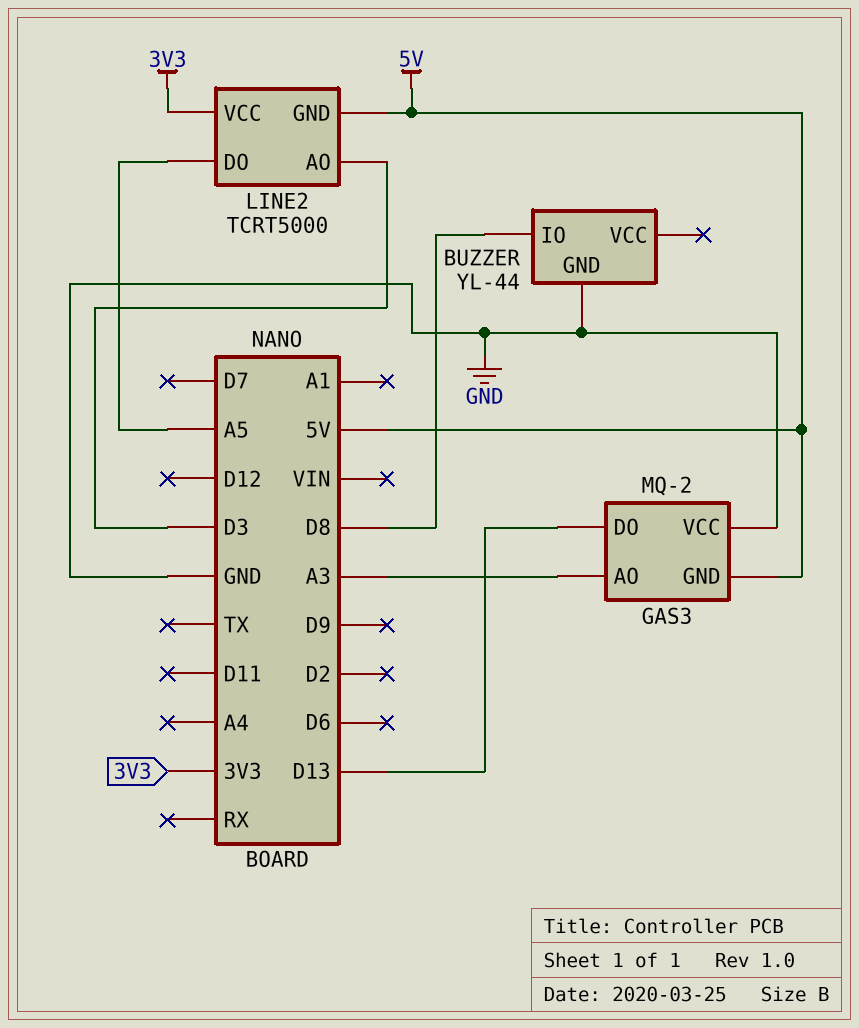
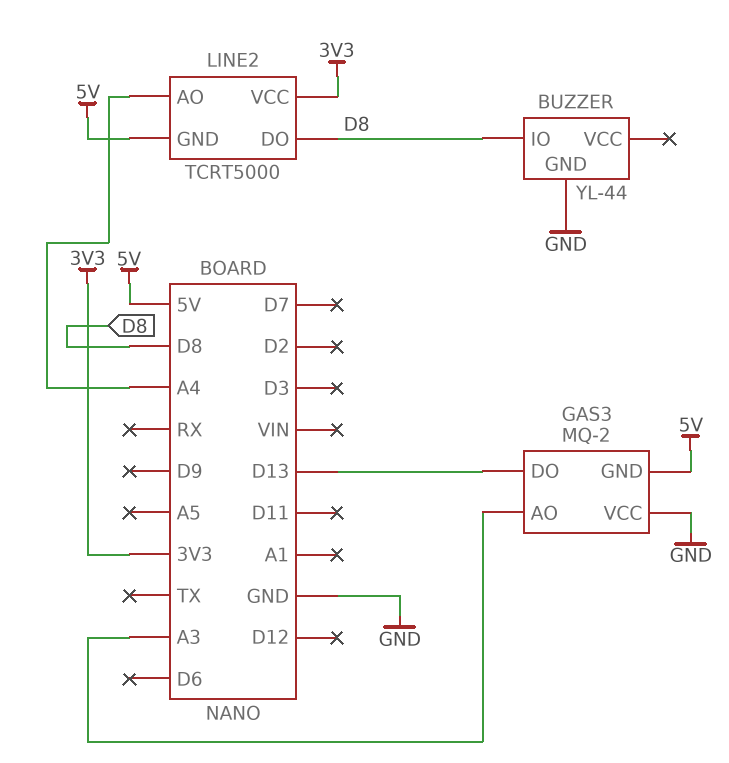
LINE2 pin AO: D3 -> A4
LINE2 pin DO: A5 -> D8

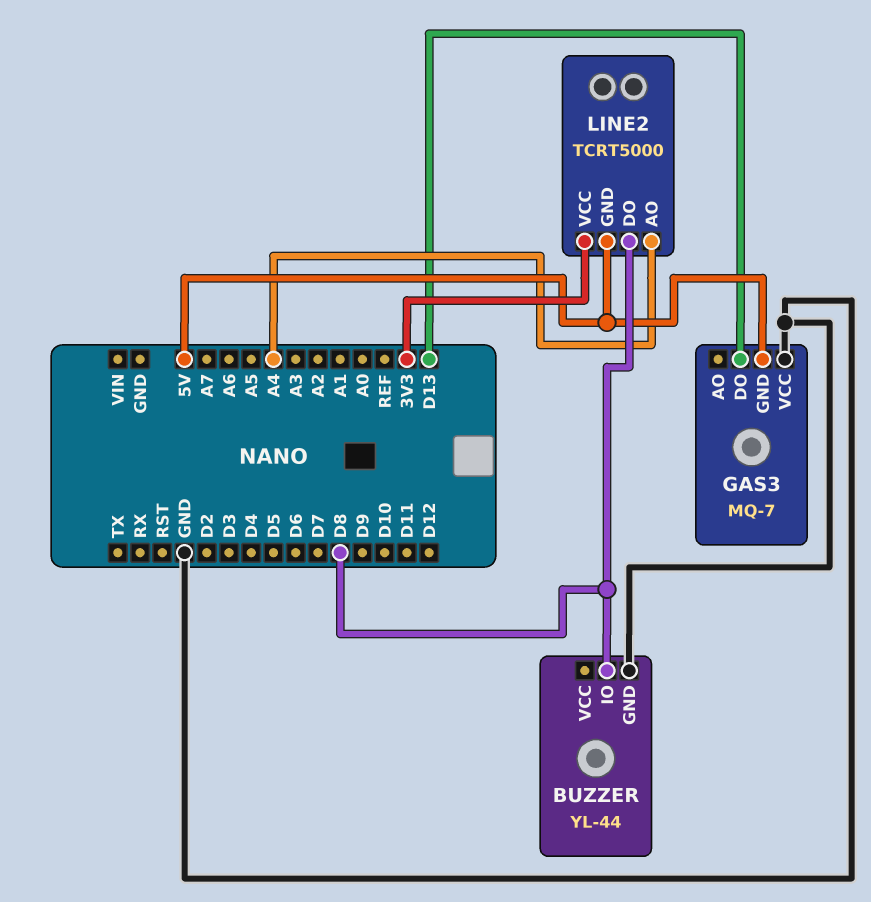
GAS3: MQ-2 -> MQ-7
GAS3 pin AO: A3 -> none

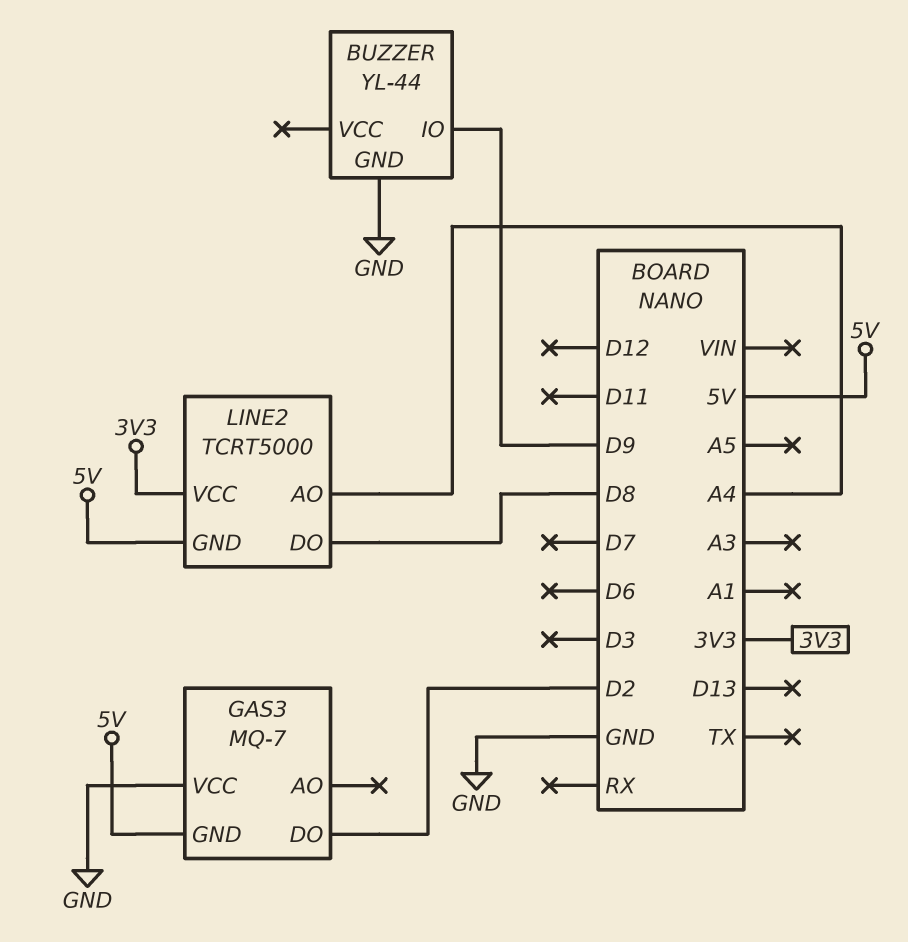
BUZZER pin IO: D8 -> D9
GAS3 pin DO: D13 -> D2

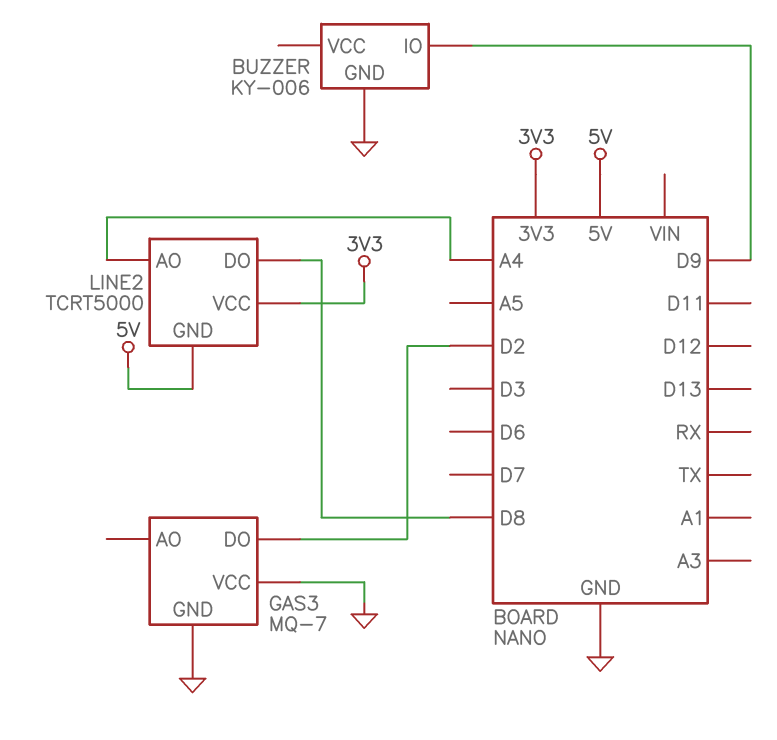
BUZZER: YL-44 -> KY-006
GAS3 pin GND: 5V -> GND

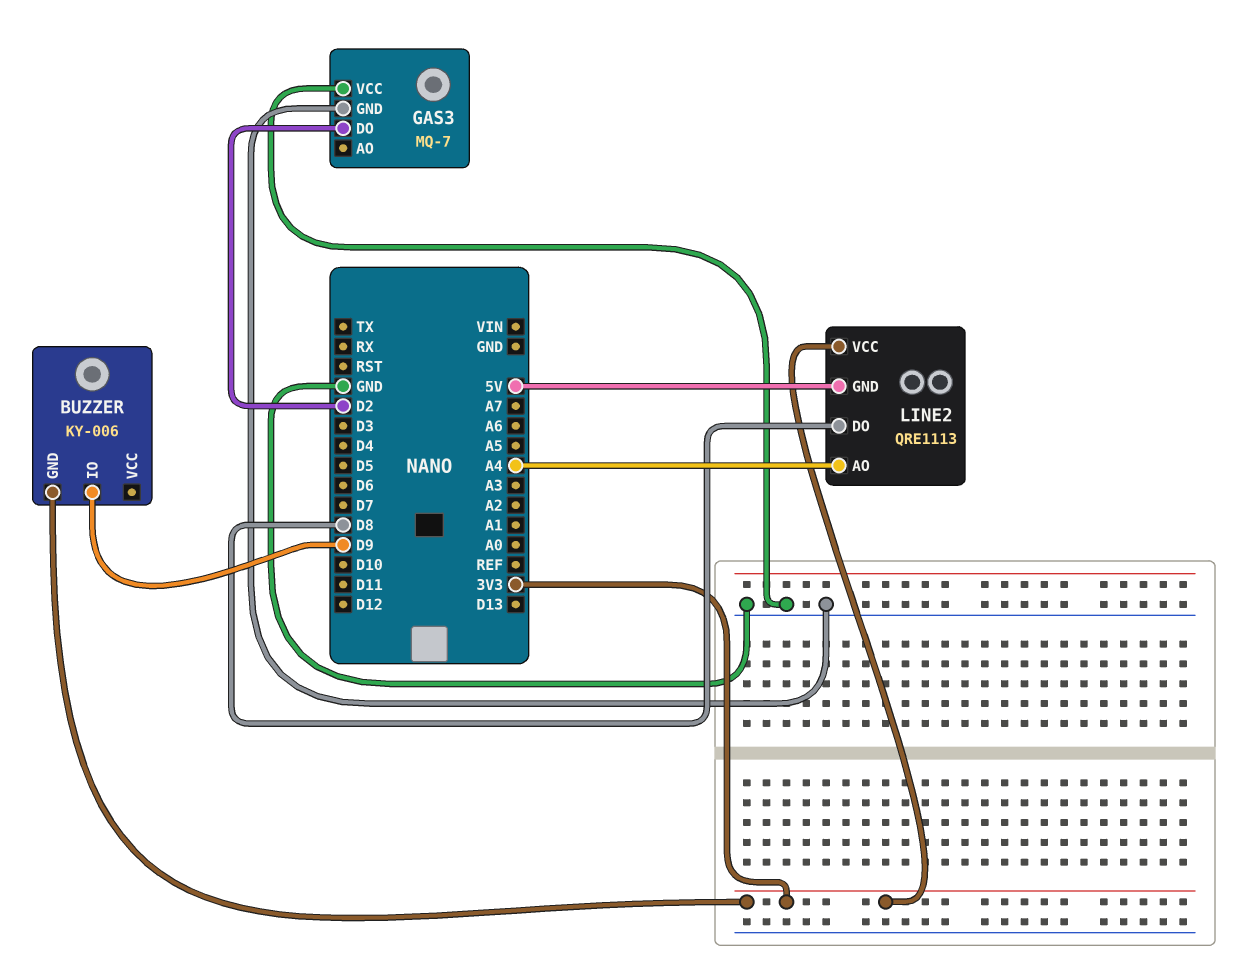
BUZZER pin GND: GND -> 3V3
LINE2: TCRT5000 -> QRE1113

